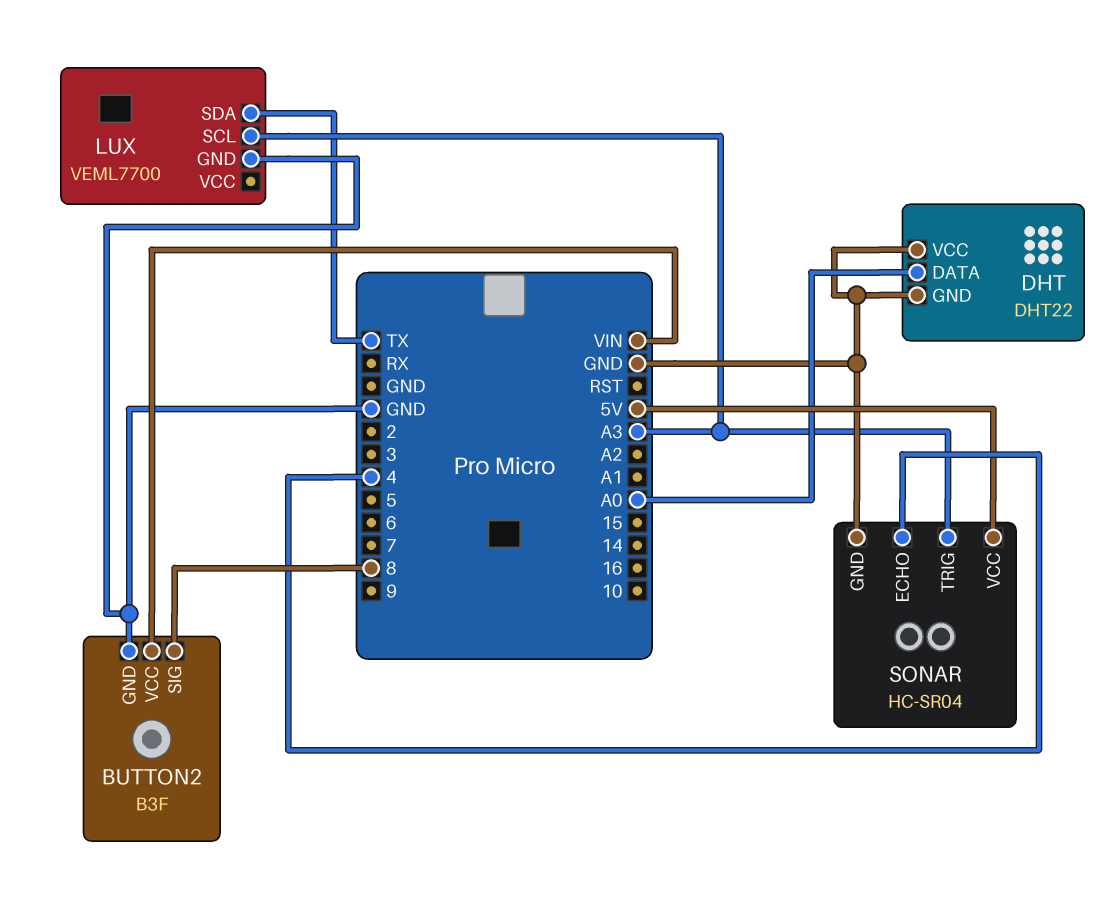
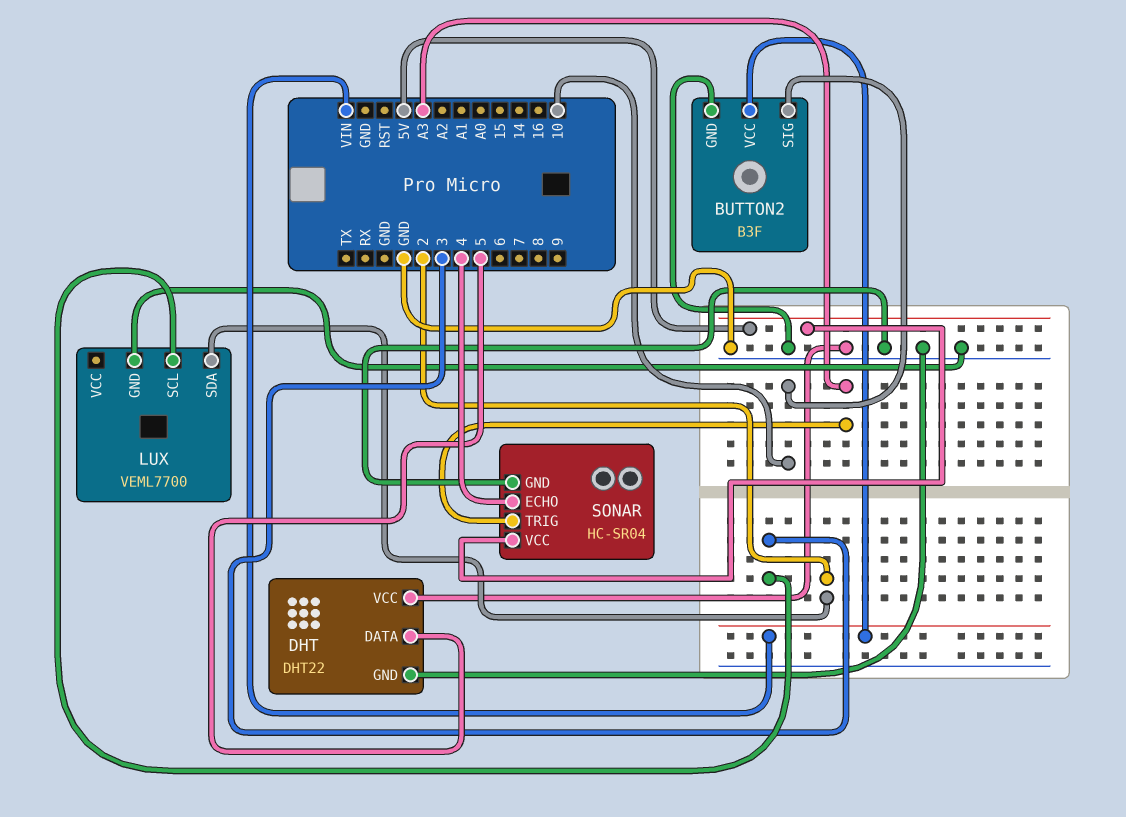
BUTTON2 pin SIG: 8 -> 10
DHT pin DATA: A0 -> 5
LUX pin SCL: A3 -> 3
LUX pin SDA: TX -> 2

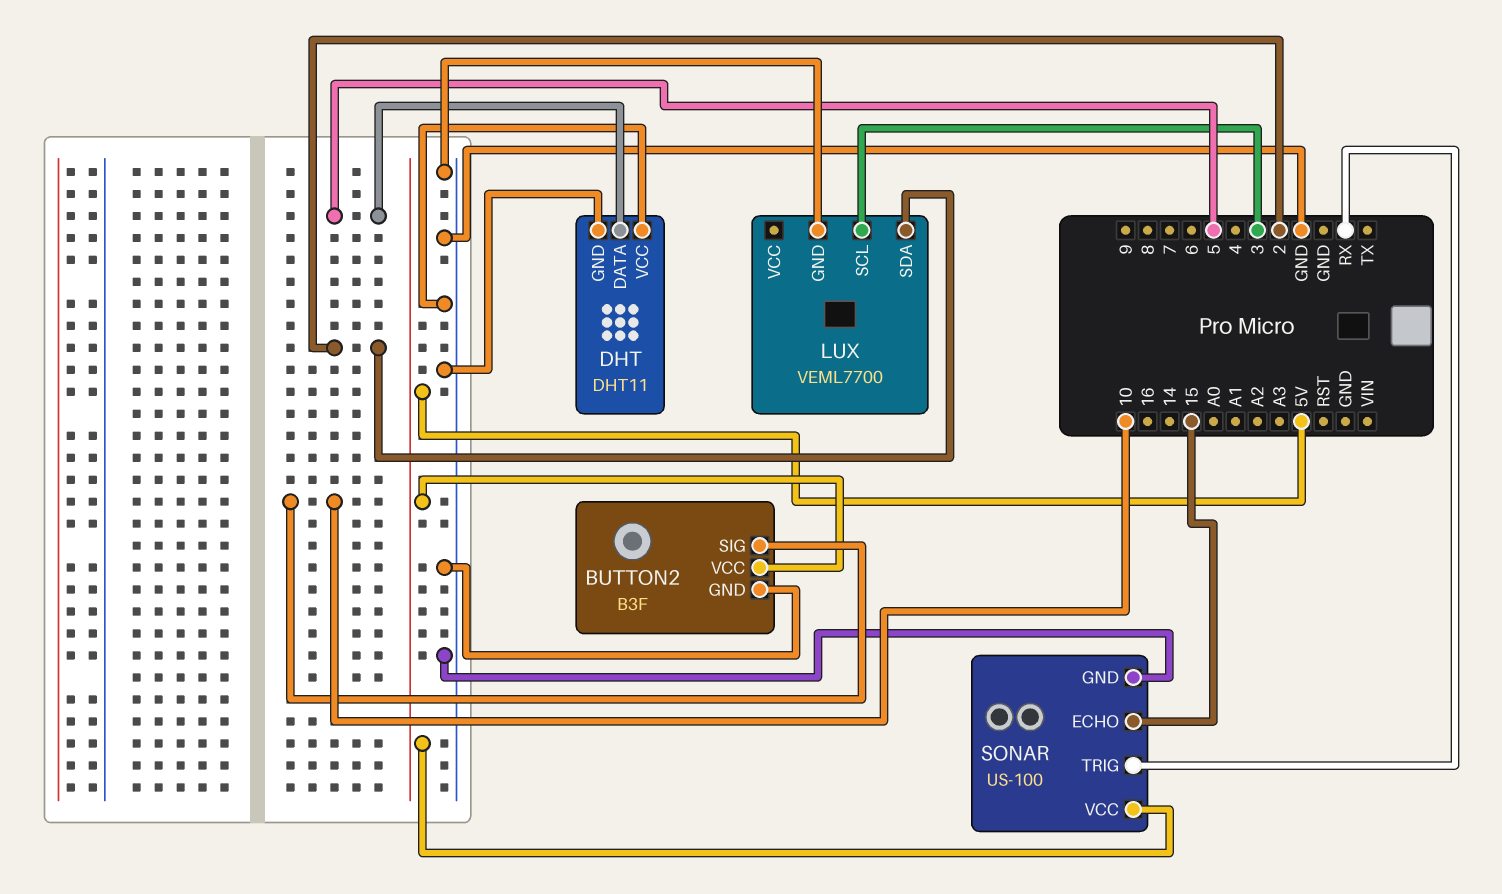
BUTTON2 pin VCC: VIN -> 5V
DHT: DHT22 -> DHT11
SONAR: HC-SR04 -> US-100
SONAR pin ECHO: 4 -> 15
SONAR pin TRIG: A3 -> RX

